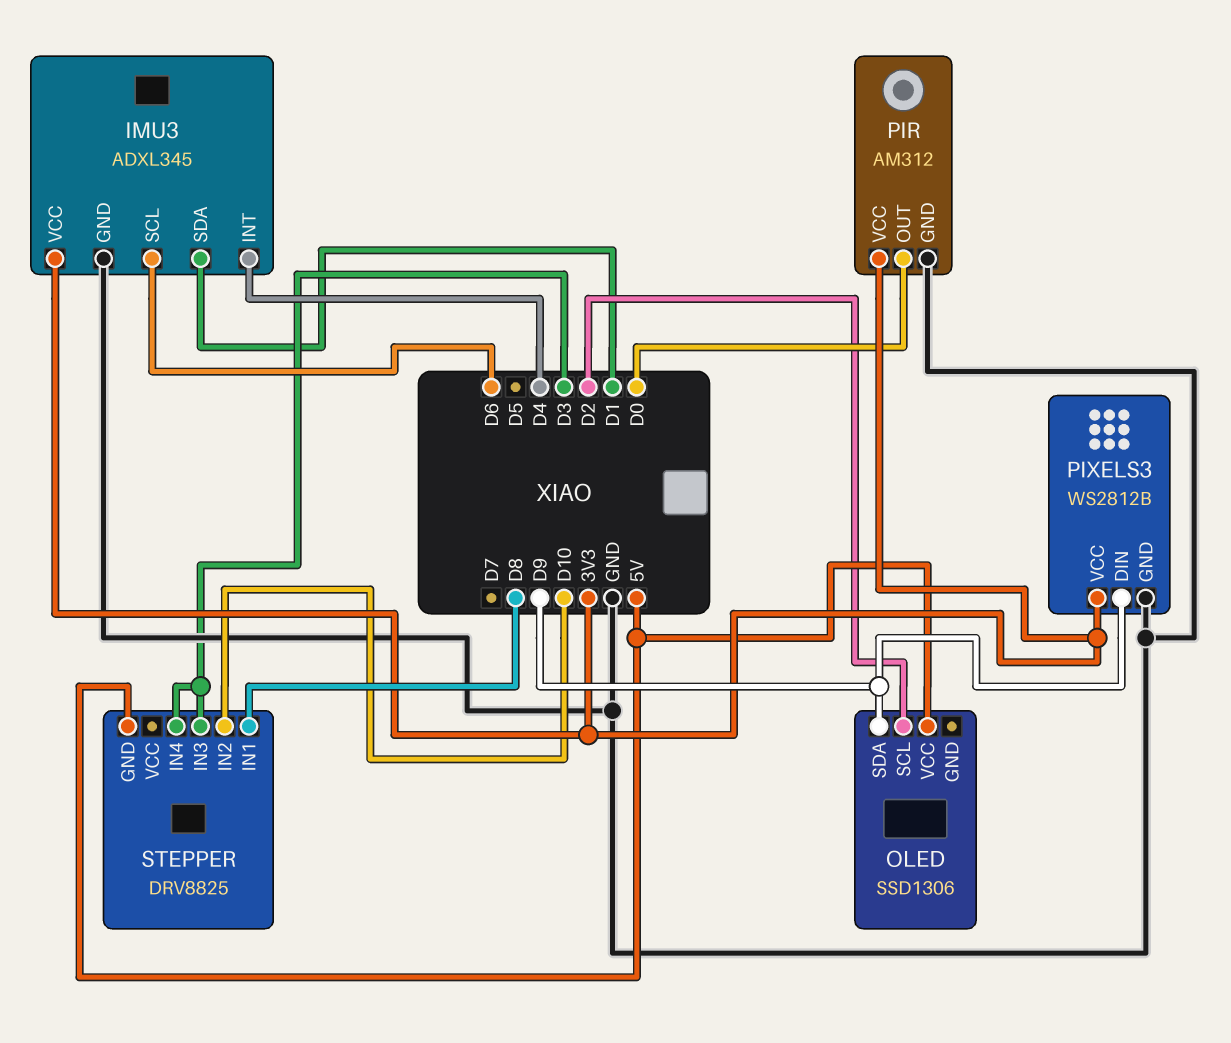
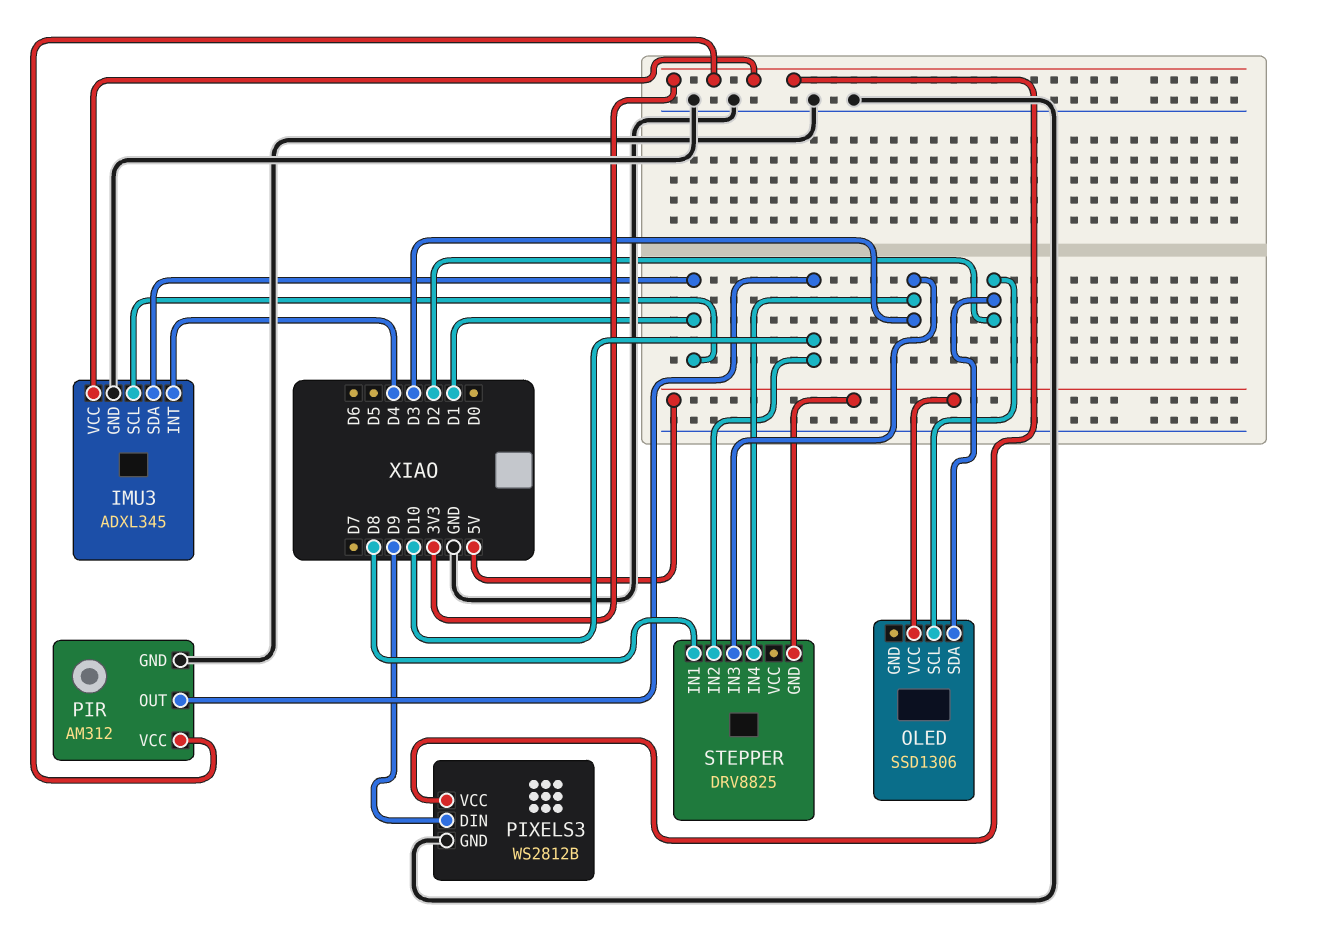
IMU3 pin SCL: D6 -> D1
OLED pin SDA: D9 -> D2
PIR pin OUT: D0 -> D10

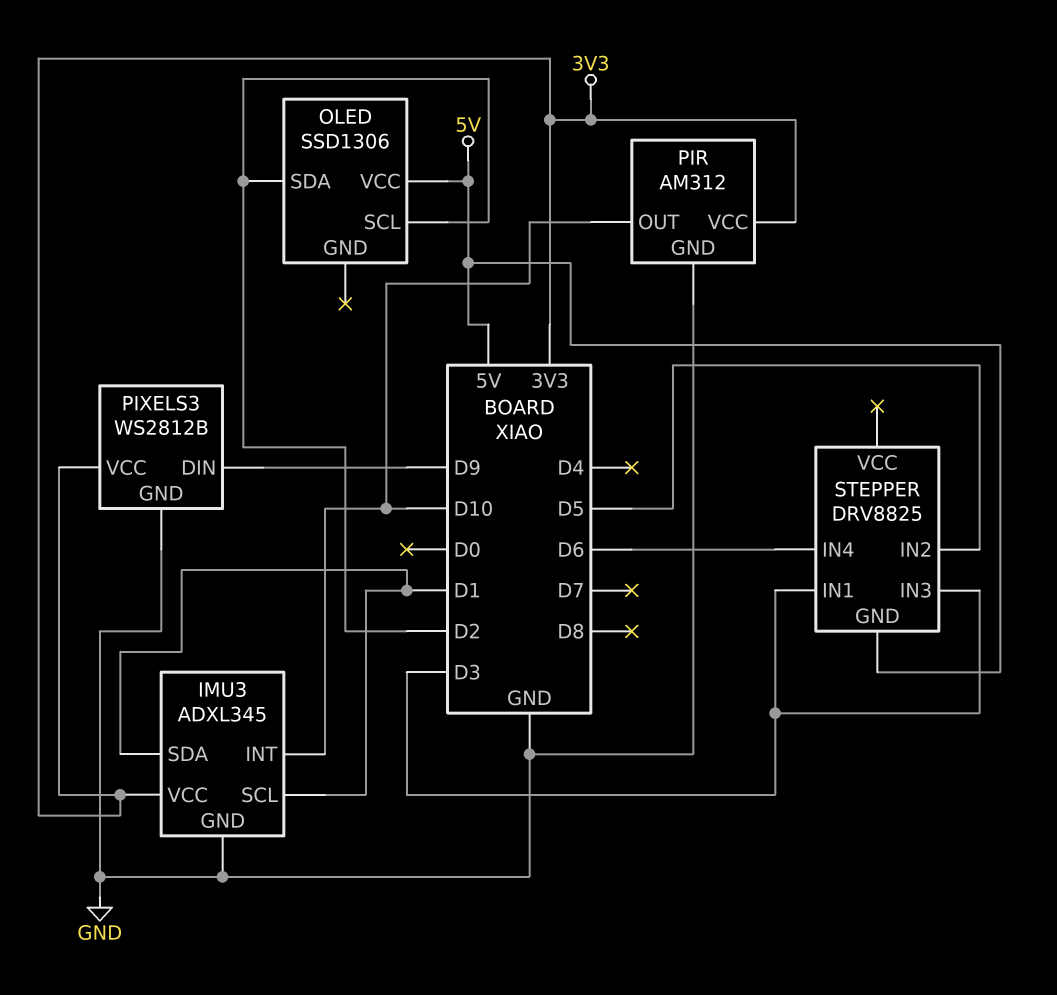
IMU3 pin INT: D4 -> D10
STEPPER pin IN1: D8 -> D3
STEPPER pin IN2: D10 -> D5
STEPPER pin IN4: D3 -> D6

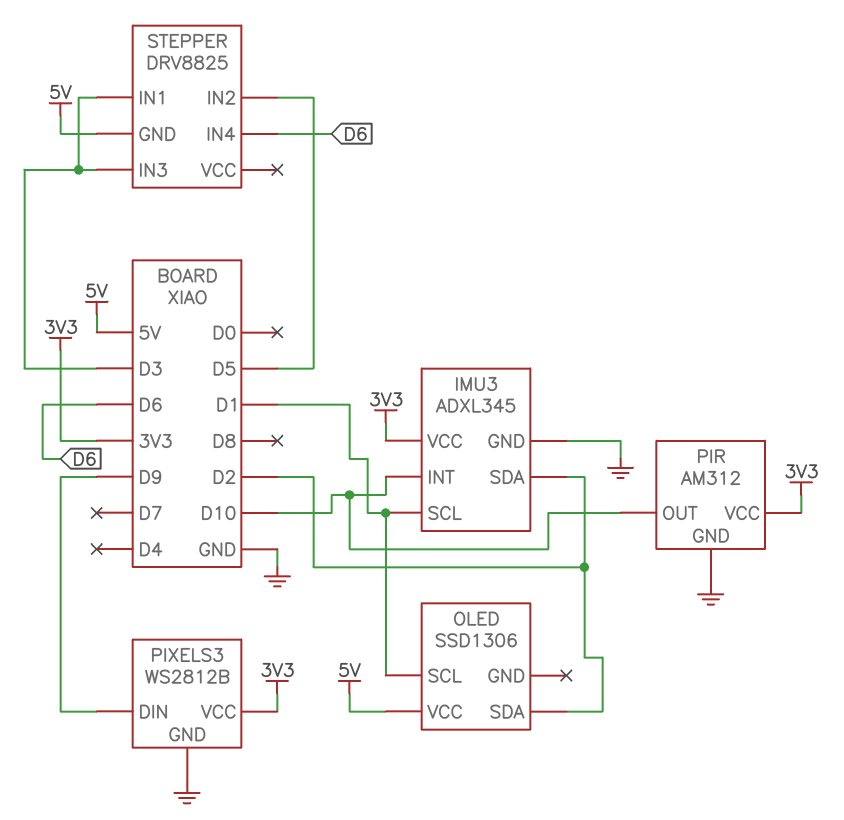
IMU3 pin SDA: D1 -> D2
OLED pin SCL: D2 -> D1

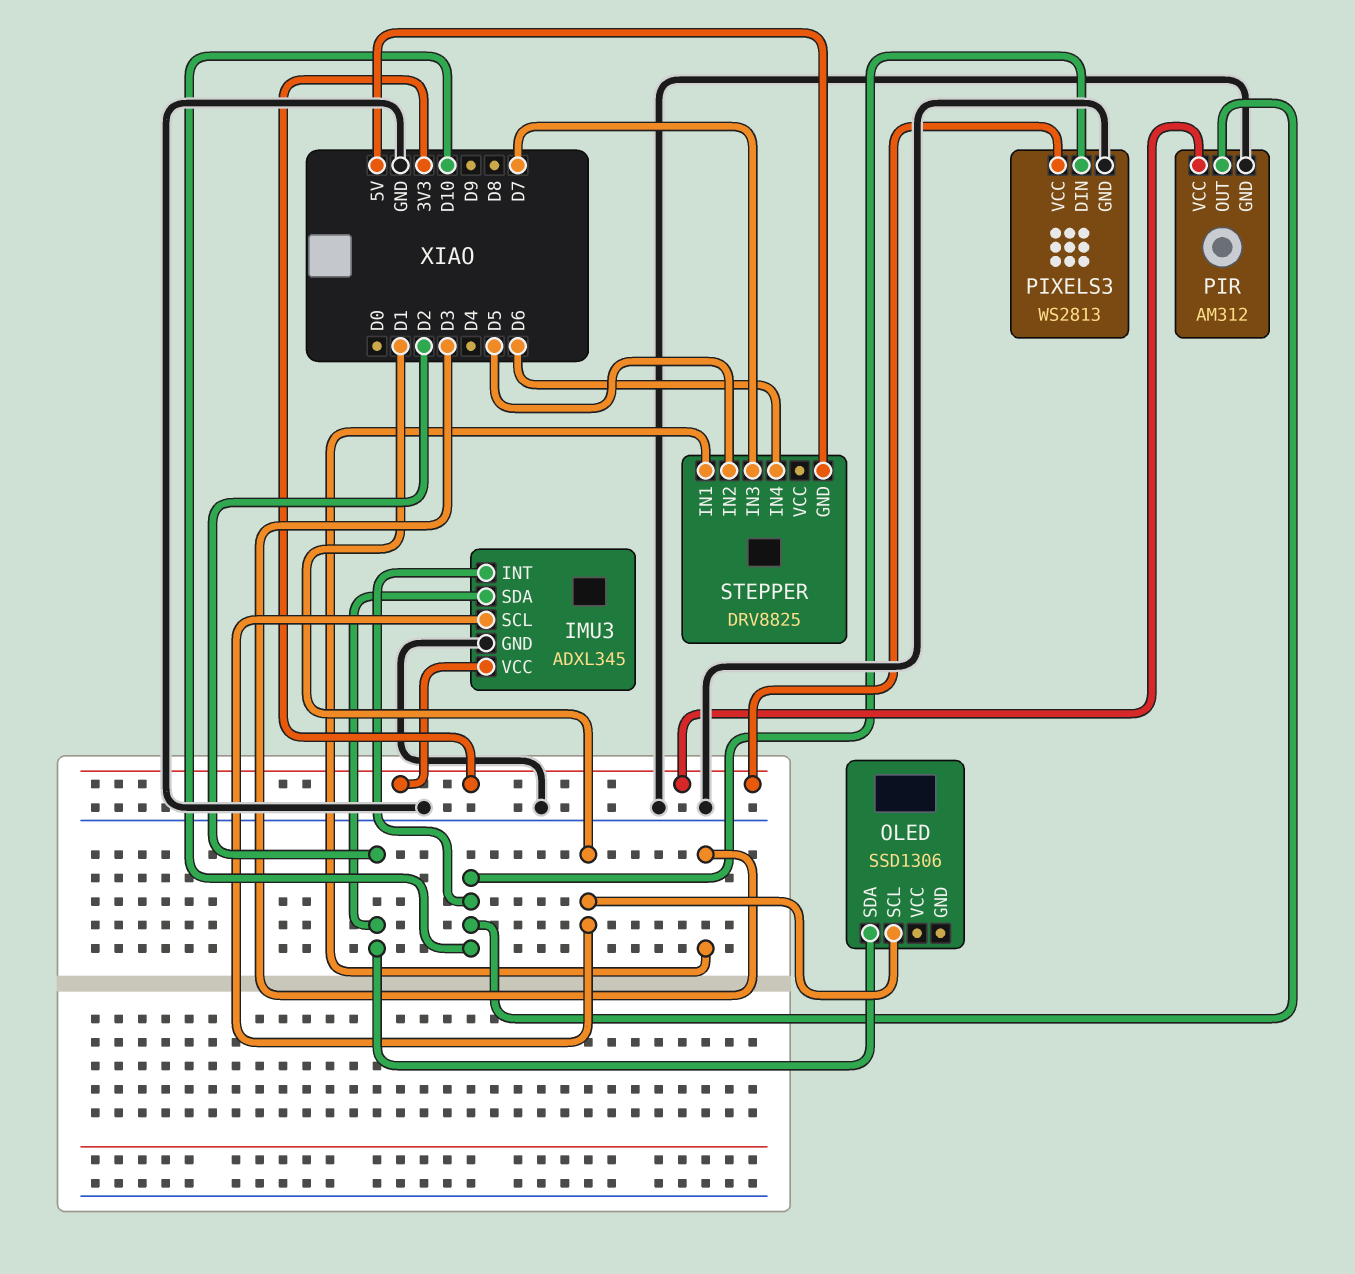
OLED pin VCC: 5V -> none
PIXELS3: WS2812B -> WS2813
PIXELS3 pin DIN: D9 -> D10
STEPPER pin IN3: D3 -> D7

